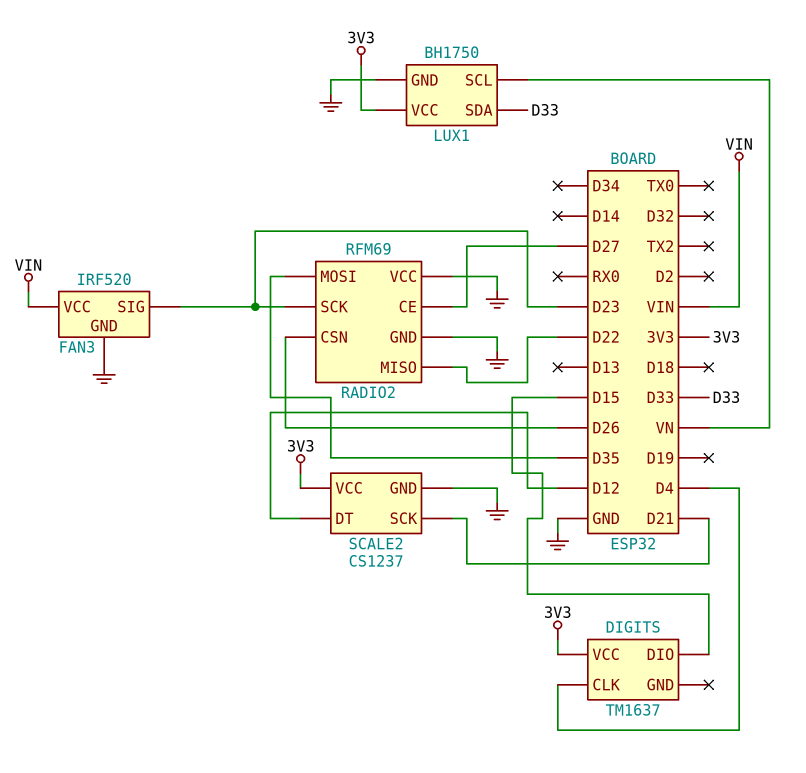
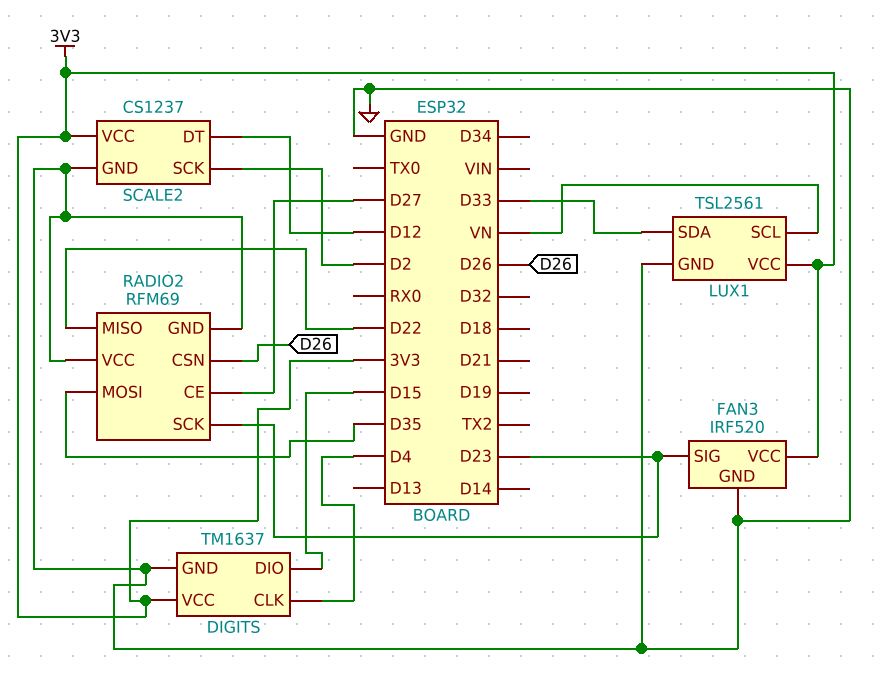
DIGITS pin GND: none -> GND
FAN3 pin VCC: VIN -> 3V3
LUX1: BH1750 -> TSL2561
SCALE2 pin SCK: D21 -> D2

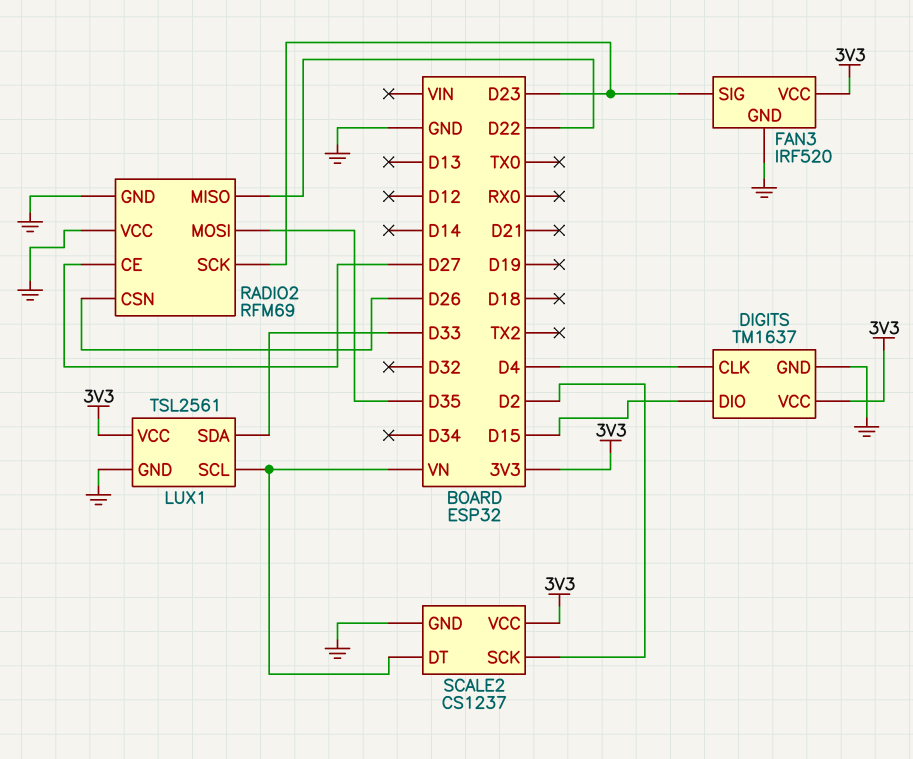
SCALE2 pin DT: D12 -> VN

